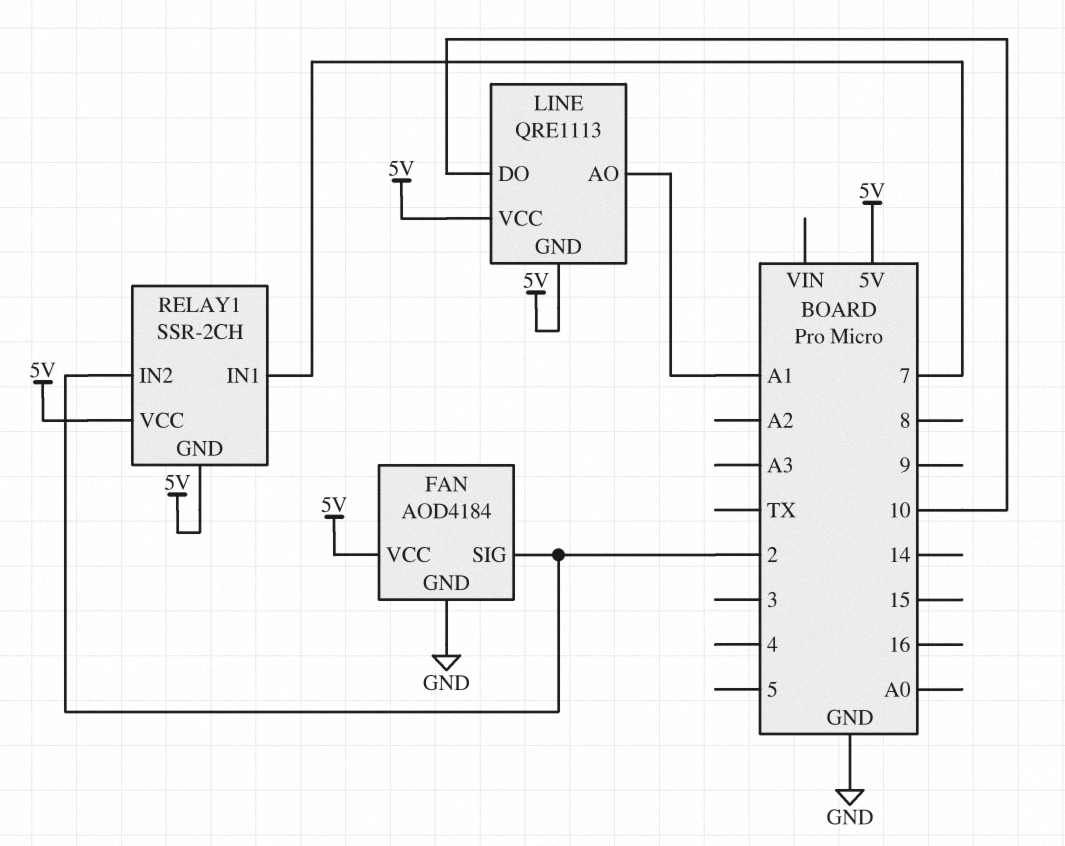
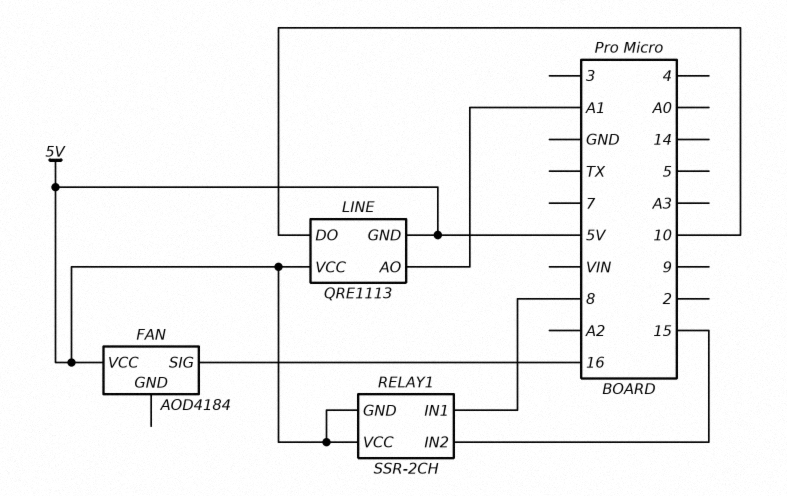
FAN pin GND: GND -> none
FAN pin SIG: 2 -> 16
RELAY1 pin IN1: 7 -> 8
RELAY1 pin IN2: 2 -> 15

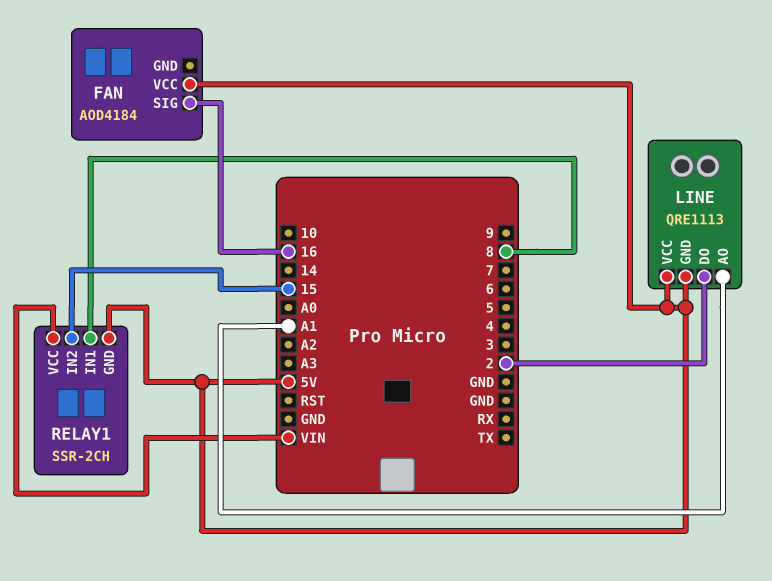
LINE pin DO: 10 -> 2
RELAY1 pin VCC: 5V -> VIN

